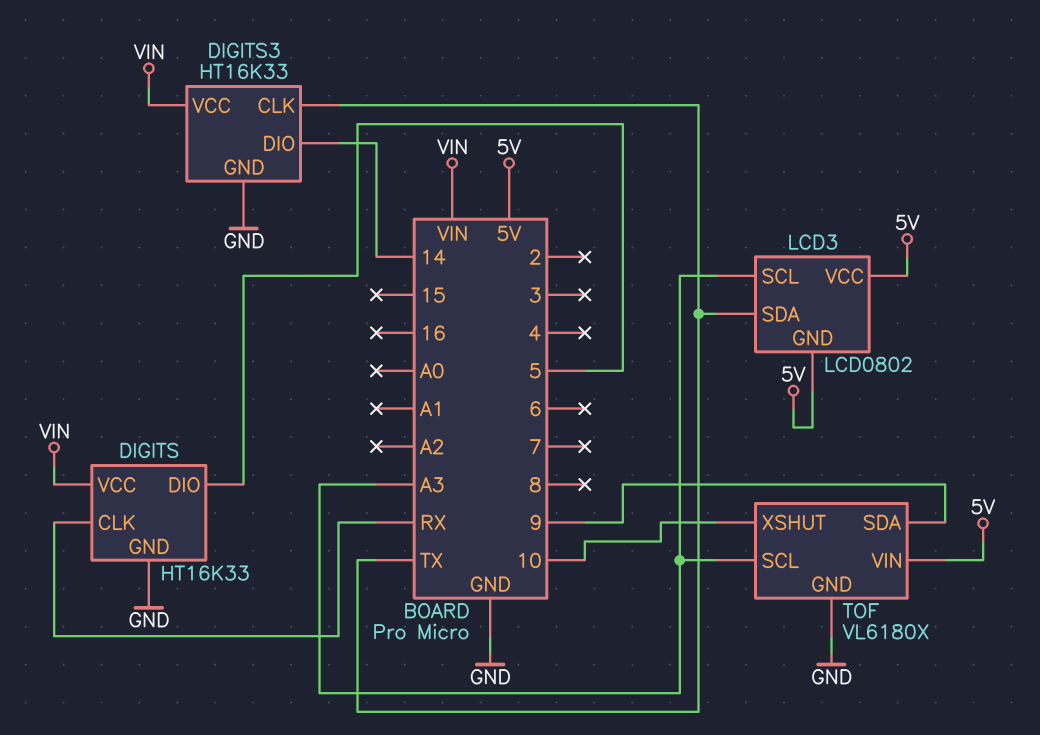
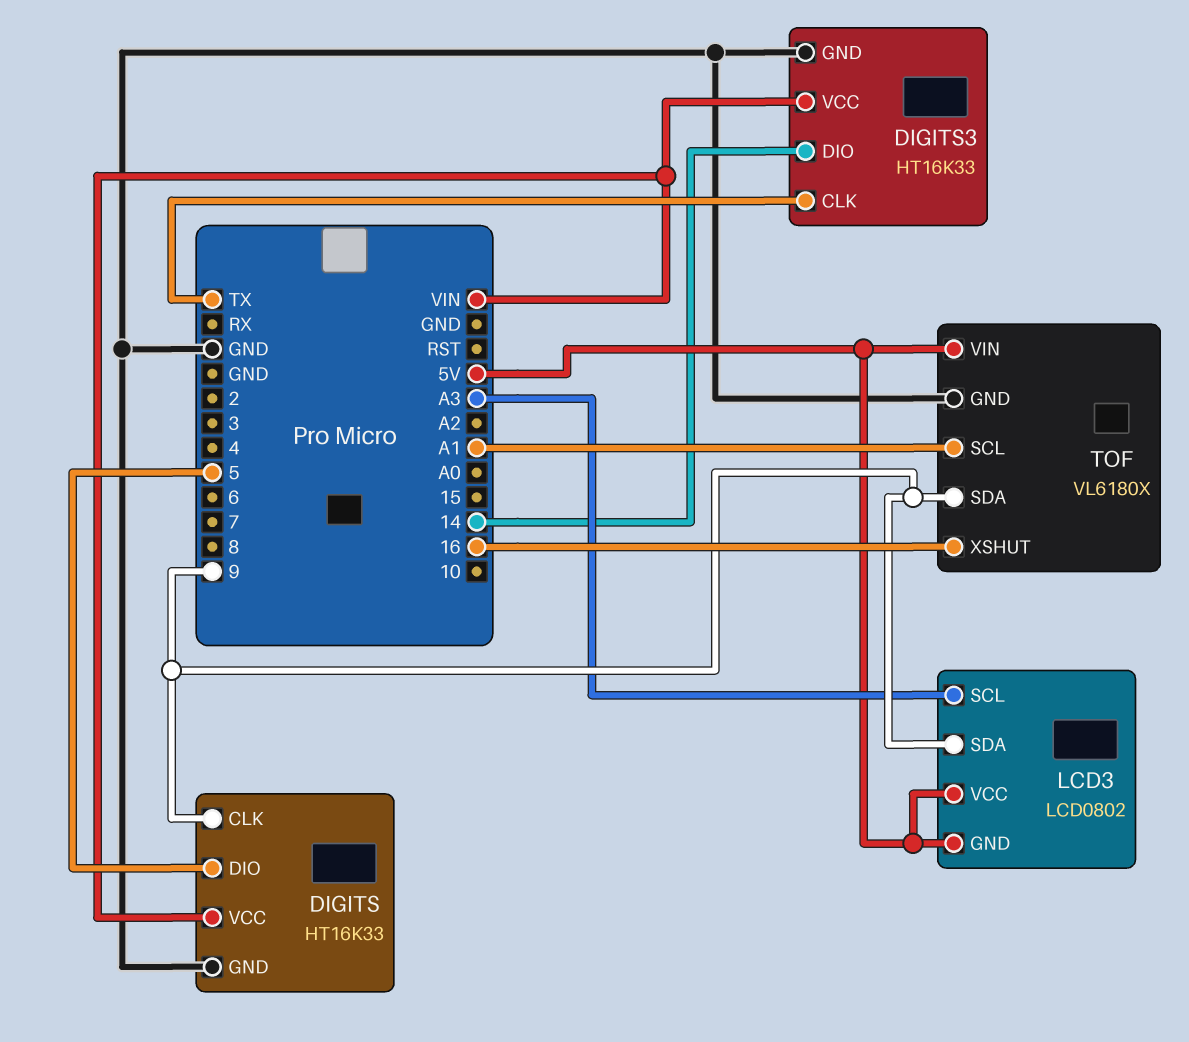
DIGITS pin CLK: RX -> 9
LCD3 pin SDA: TX -> 9
TOF pin SCL: A3 -> A1
TOF pin XSHUT: 10 -> 16

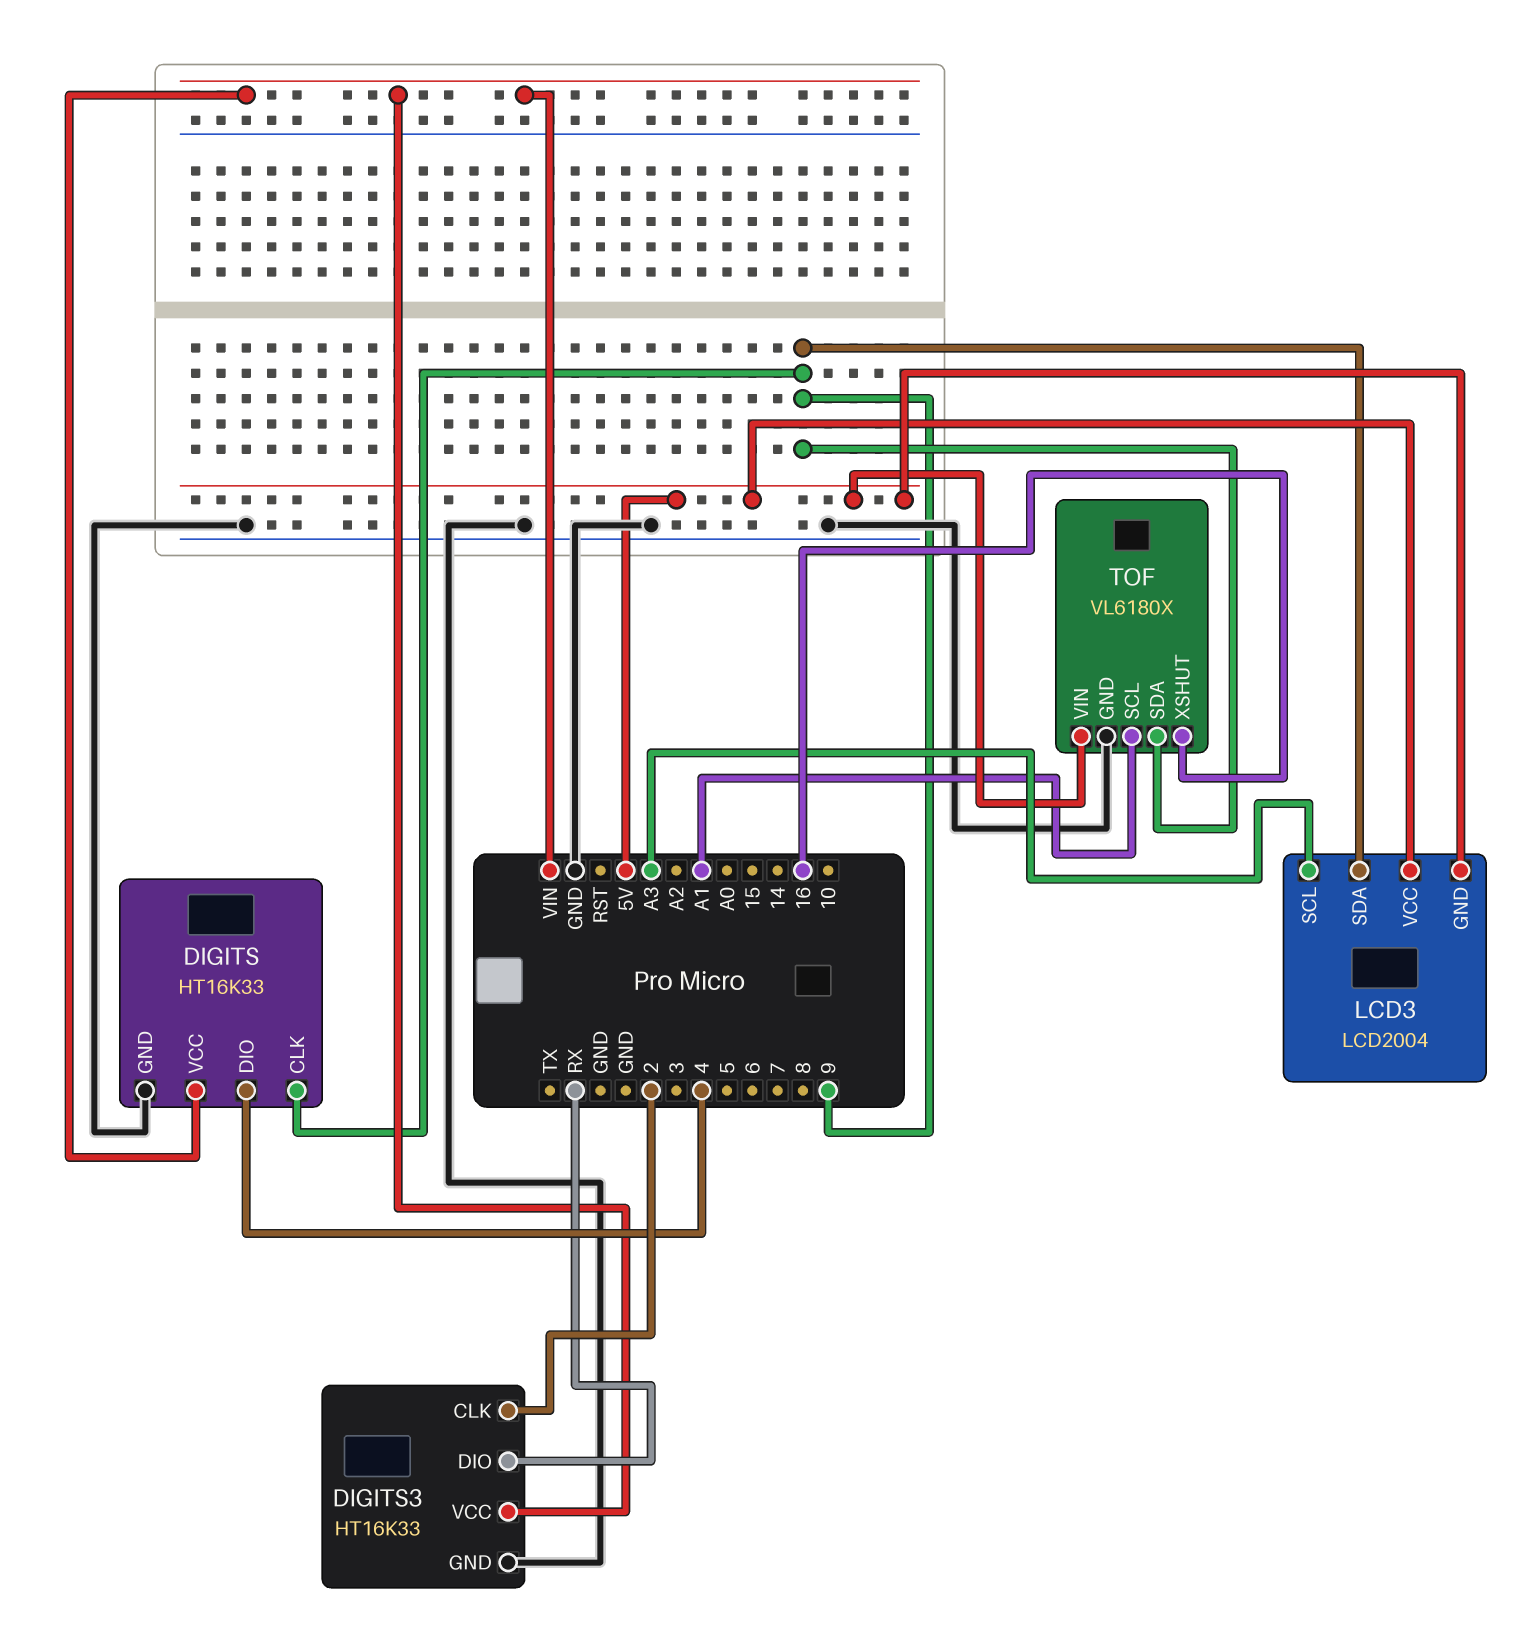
DIGITS pin DIO: 5 -> 4
DIGITS3 pin CLK: TX -> 2
DIGITS3 pin DIO: 14 -> RX
LCD3: LCD0802 -> LCD2004

